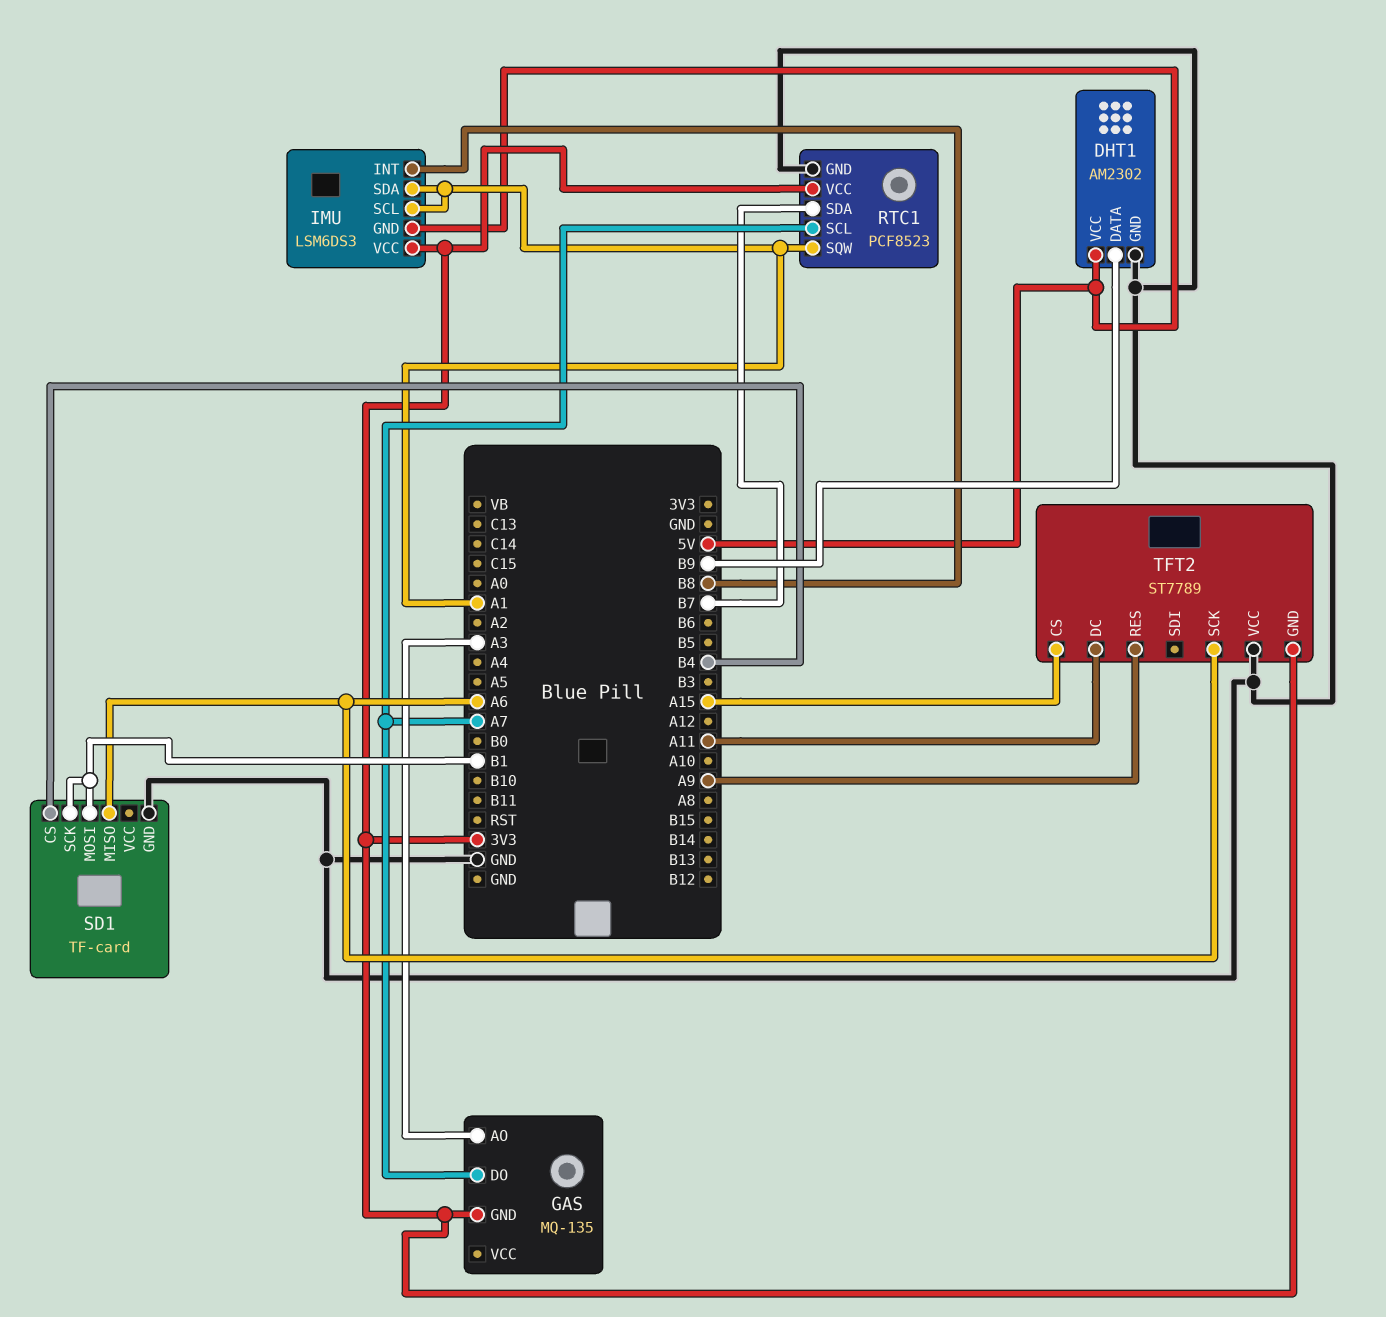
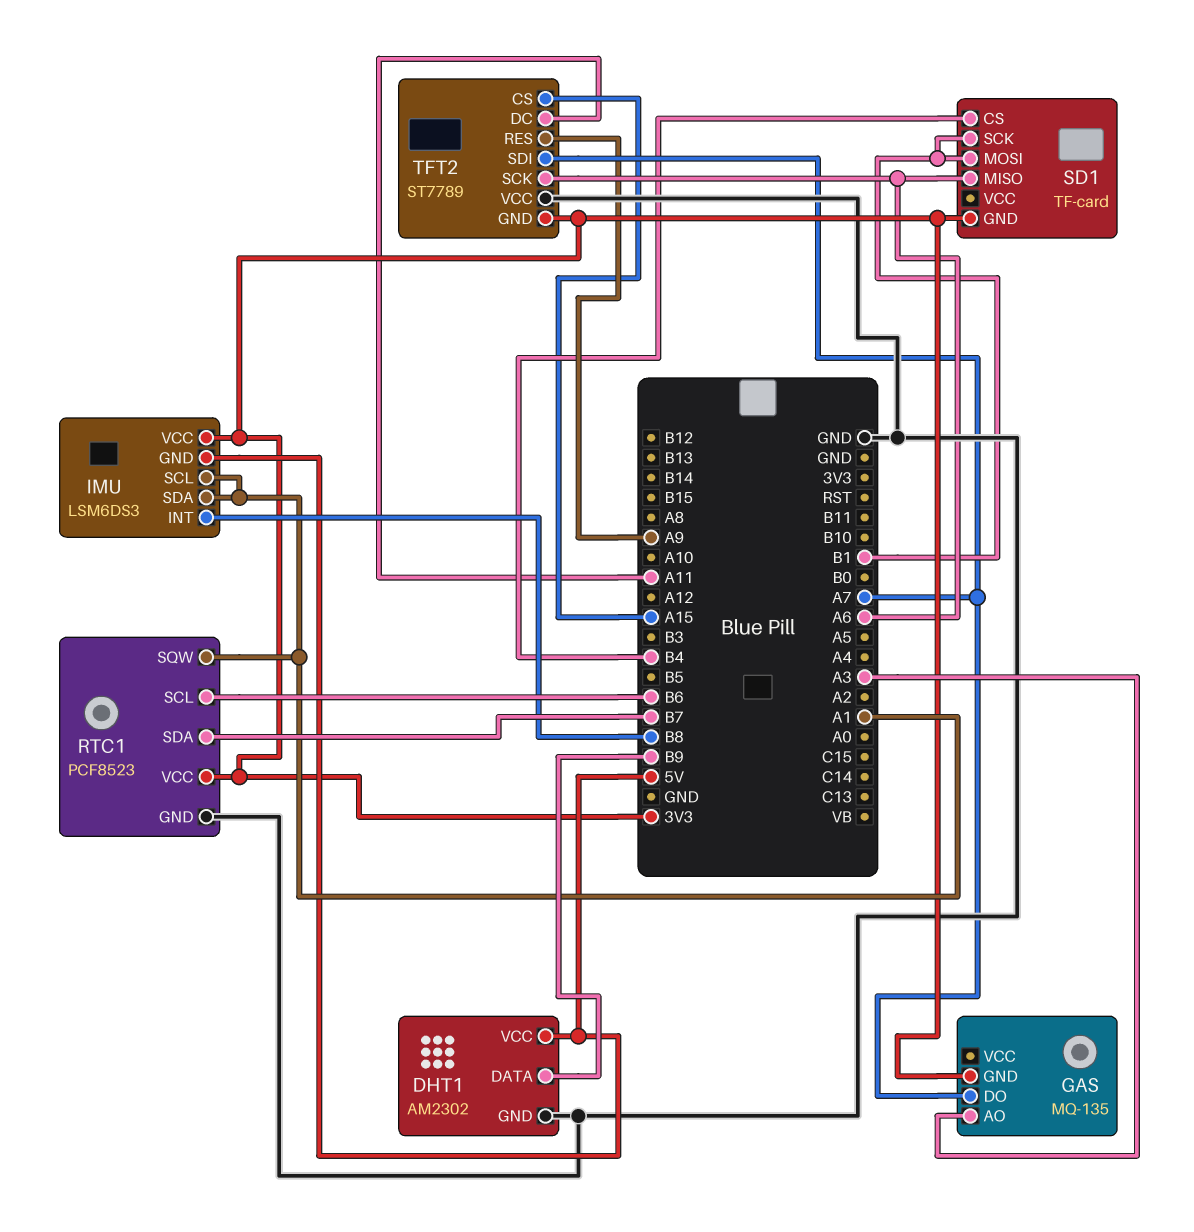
RTC1 pin SCL: A7 -> B6
SD1 pin GND: GND -> 3V3
TFT2 pin SDI: none -> A7

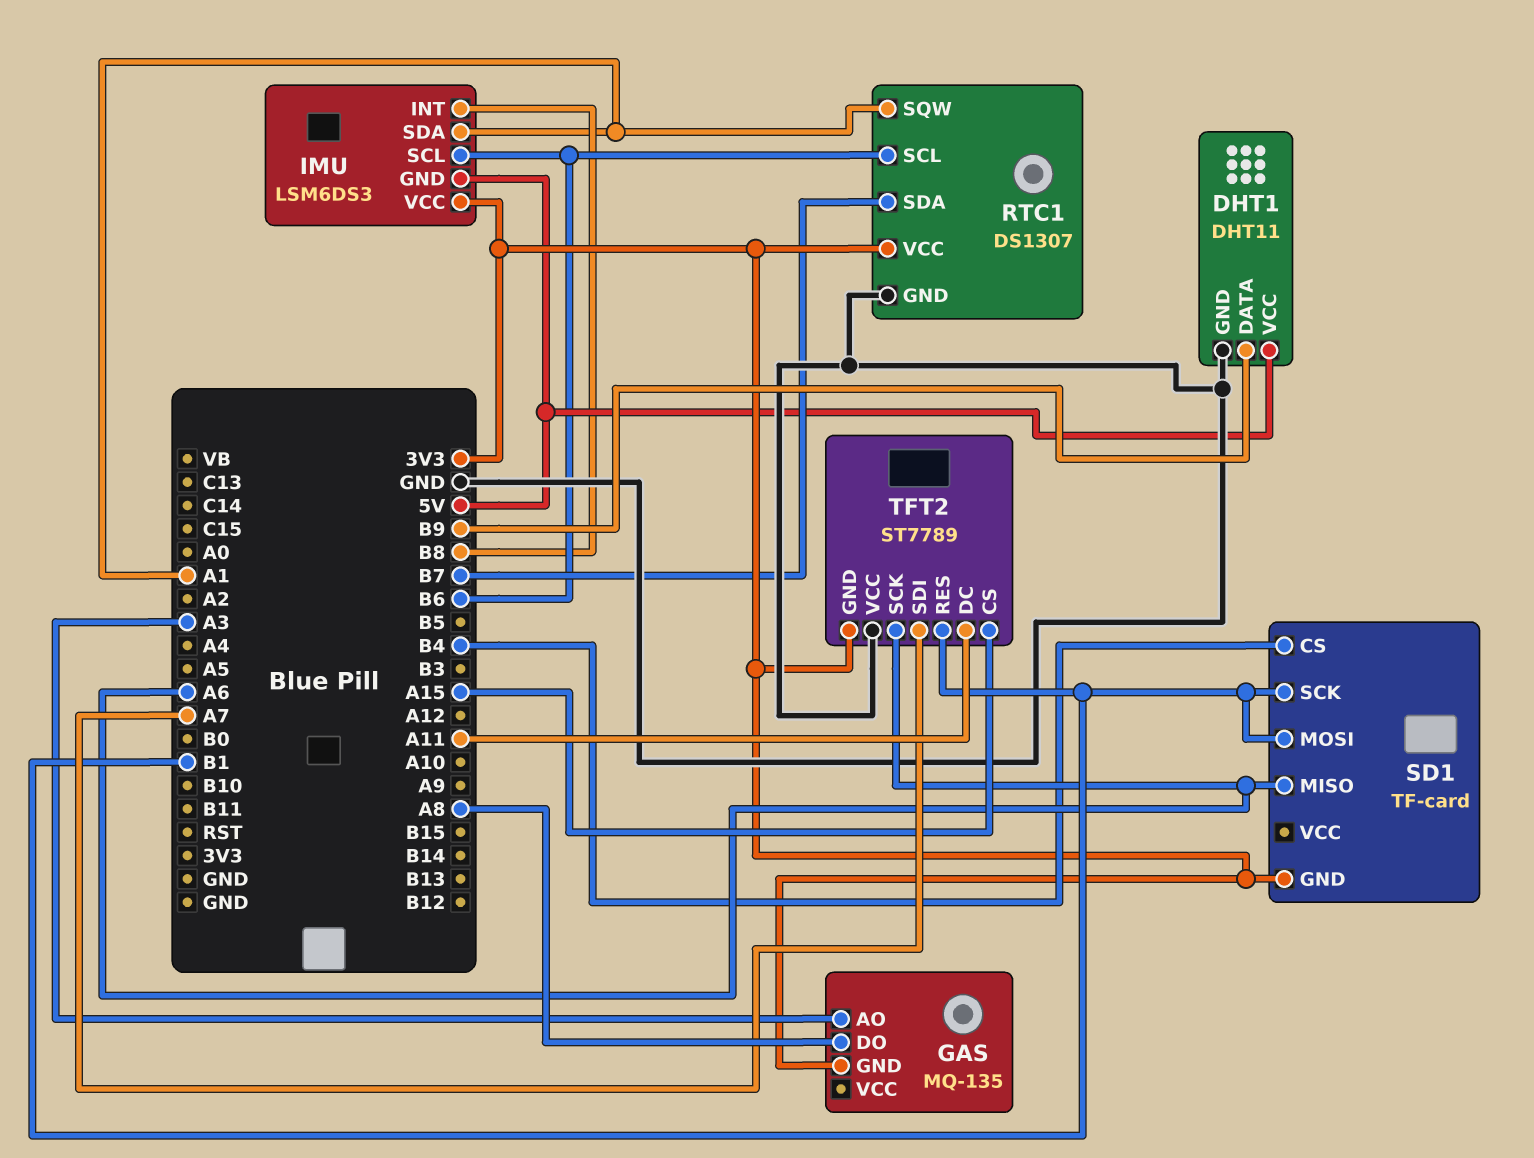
DHT1: AM2302 -> DHT11
GAS pin DO: A7 -> A8
IMU pin SCL: A1 -> B6
RTC1: PCF8523 -> DS1307
TFT2 pin RES: A9 -> B1

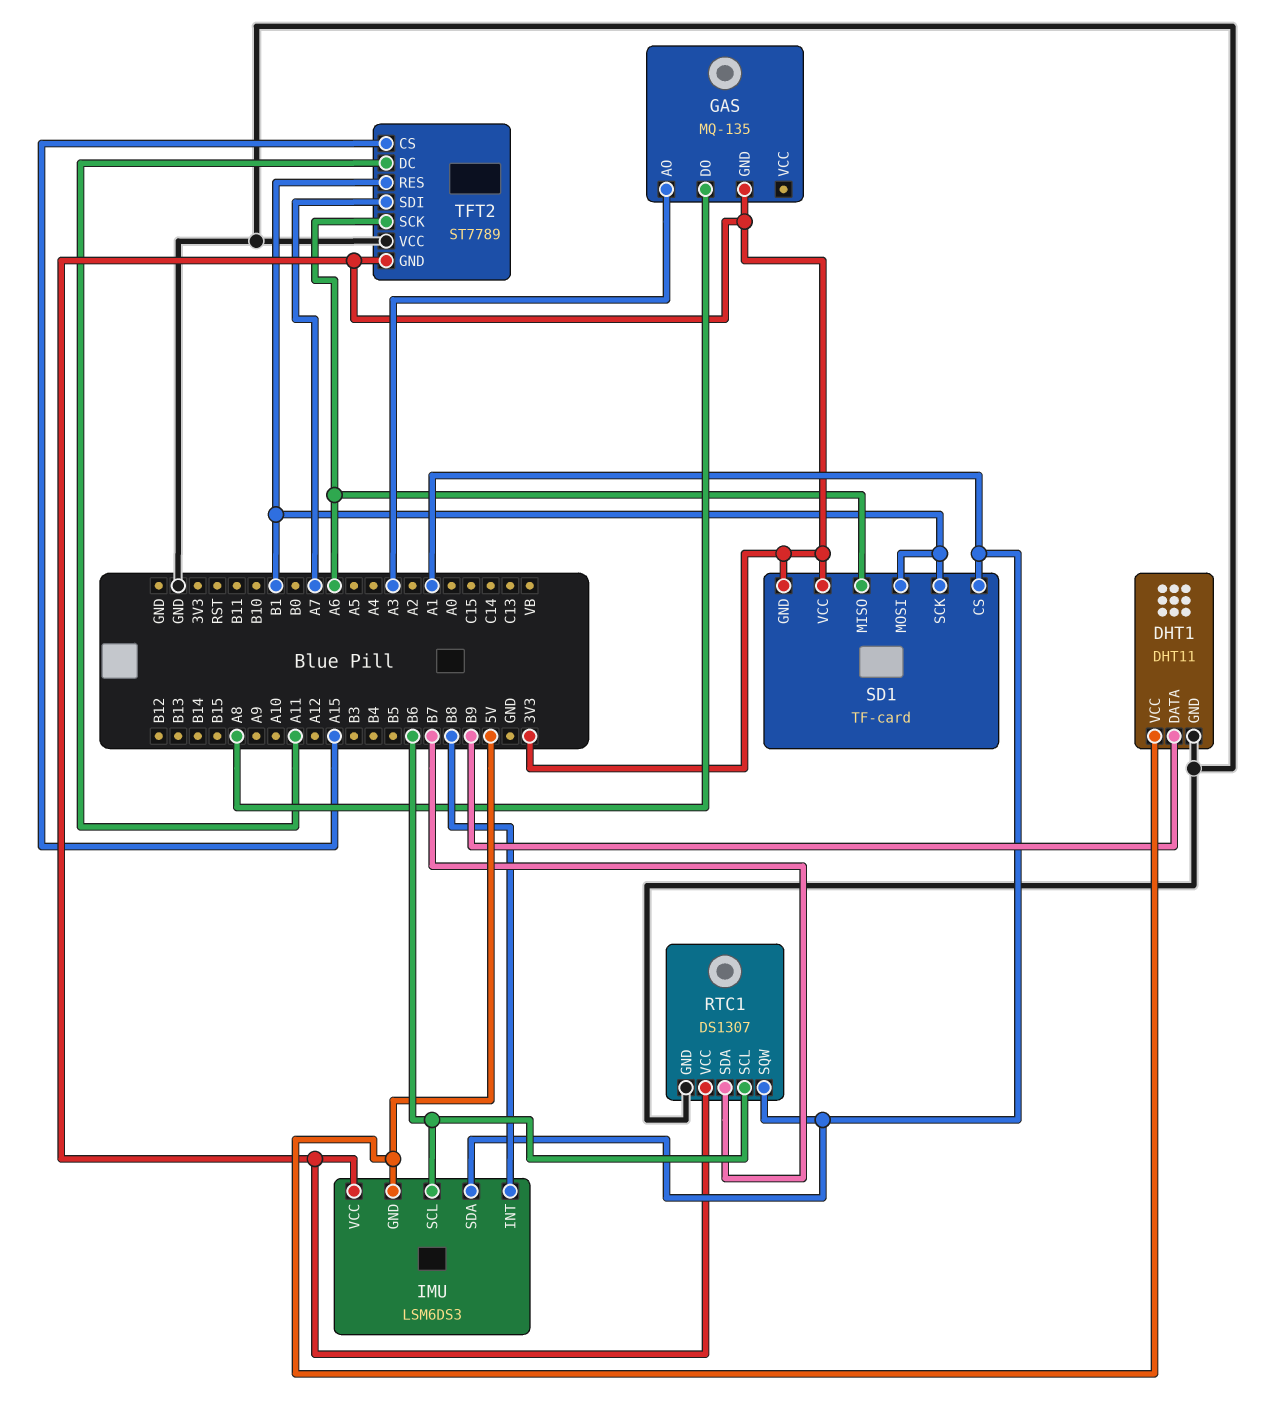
SD1 pin CS: B4 -> A1
SD1 pin VCC: none -> 3V3

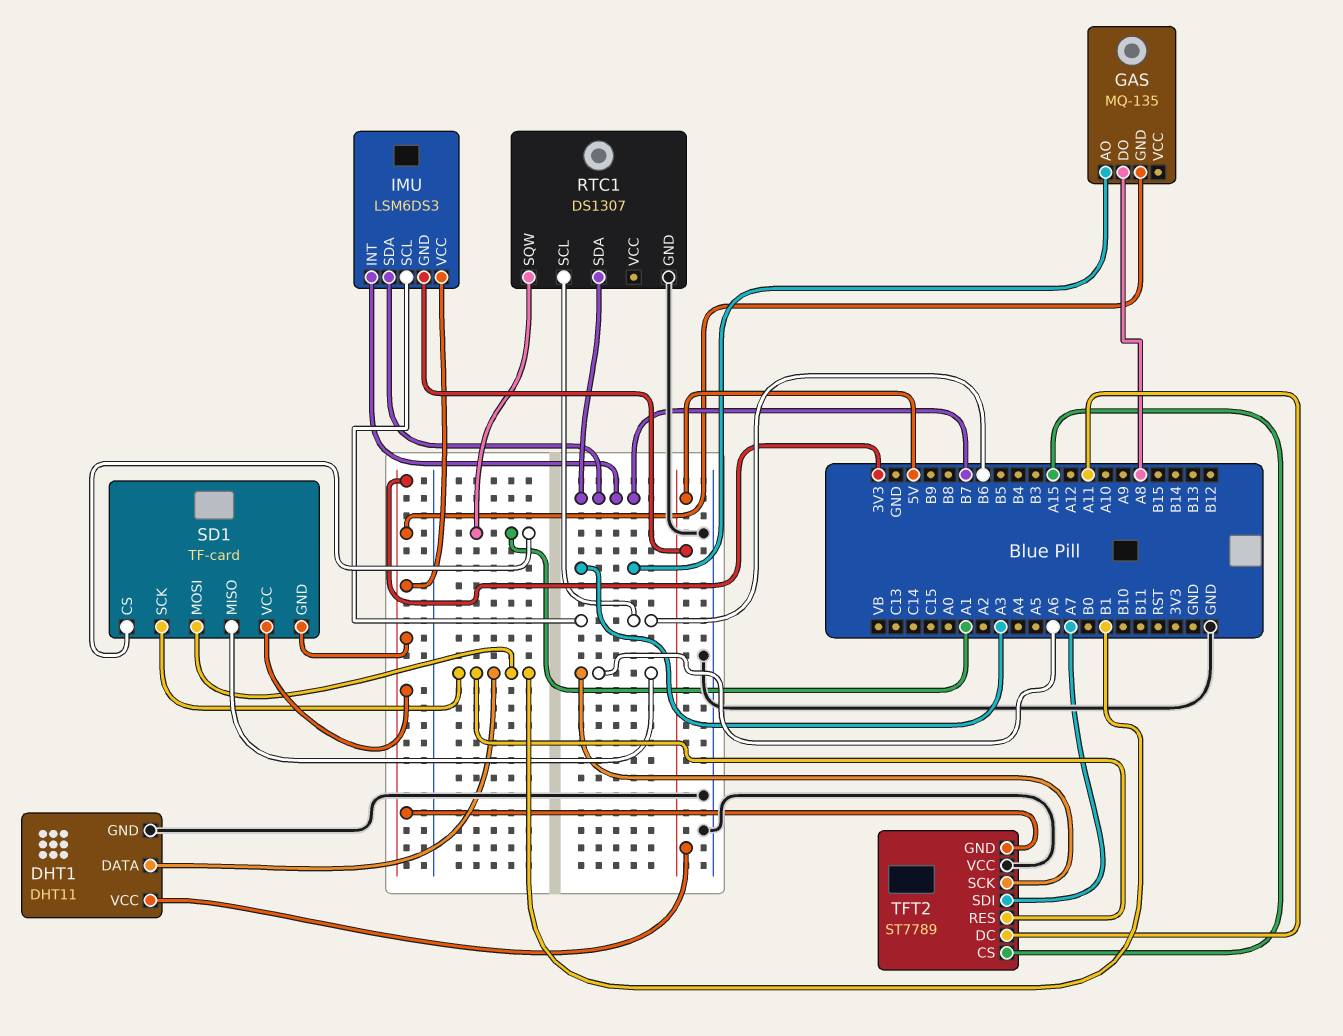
DHT1 pin DATA: B9 -> B1
IMU pin INT: B8 -> B7
IMU pin SDA: A1 -> B7
RTC1 pin VCC: 3V3 -> none

